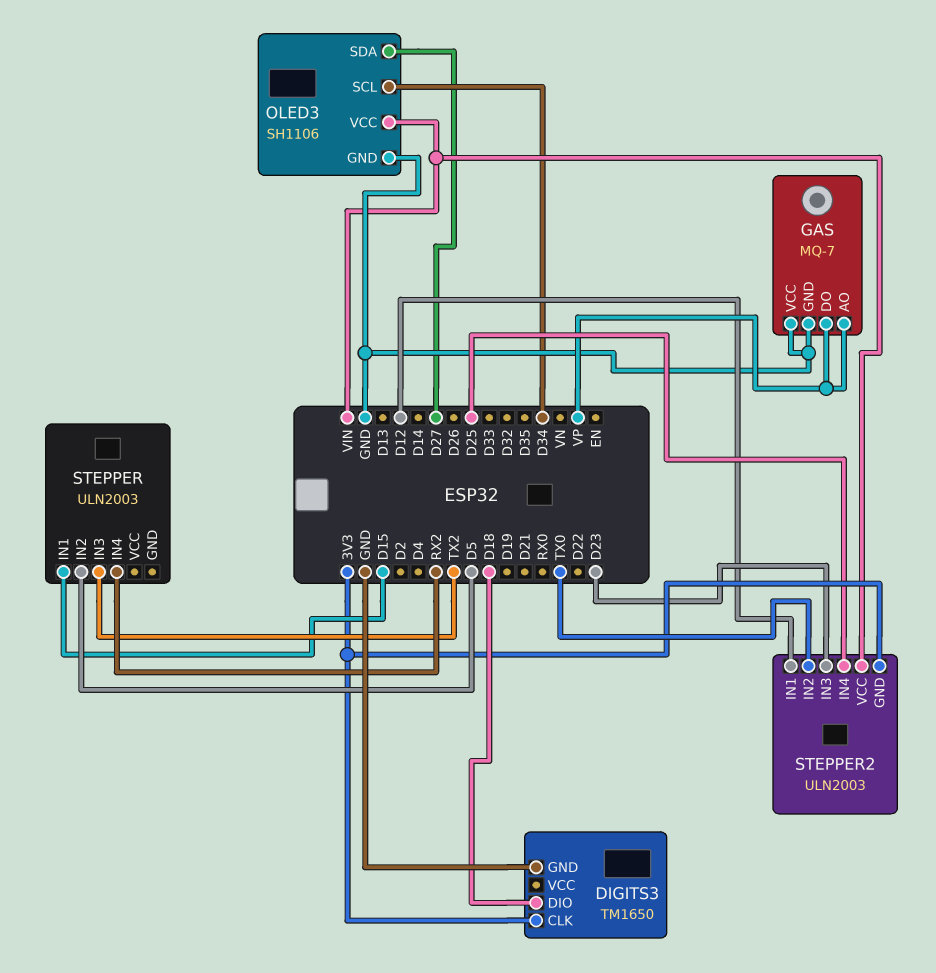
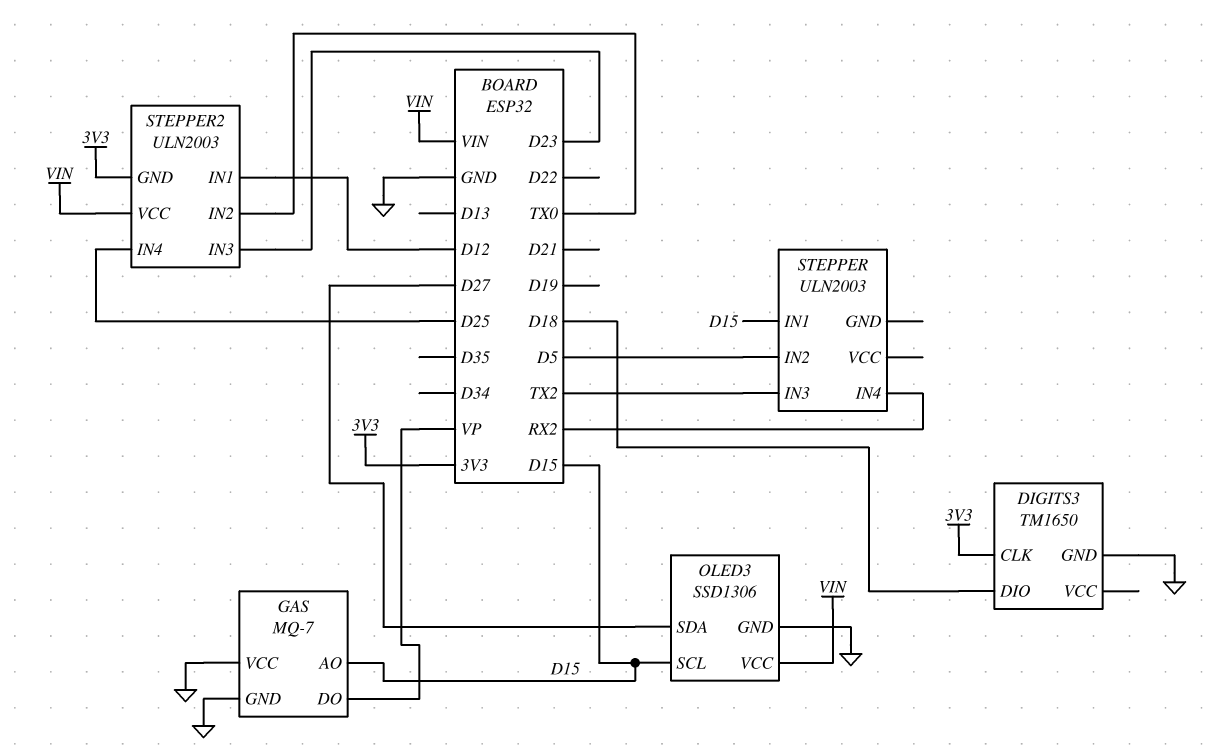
GAS pin AO: VP -> D15
OLED3: SH1106 -> SSD1306
OLED3 pin SCL: D34 -> D15

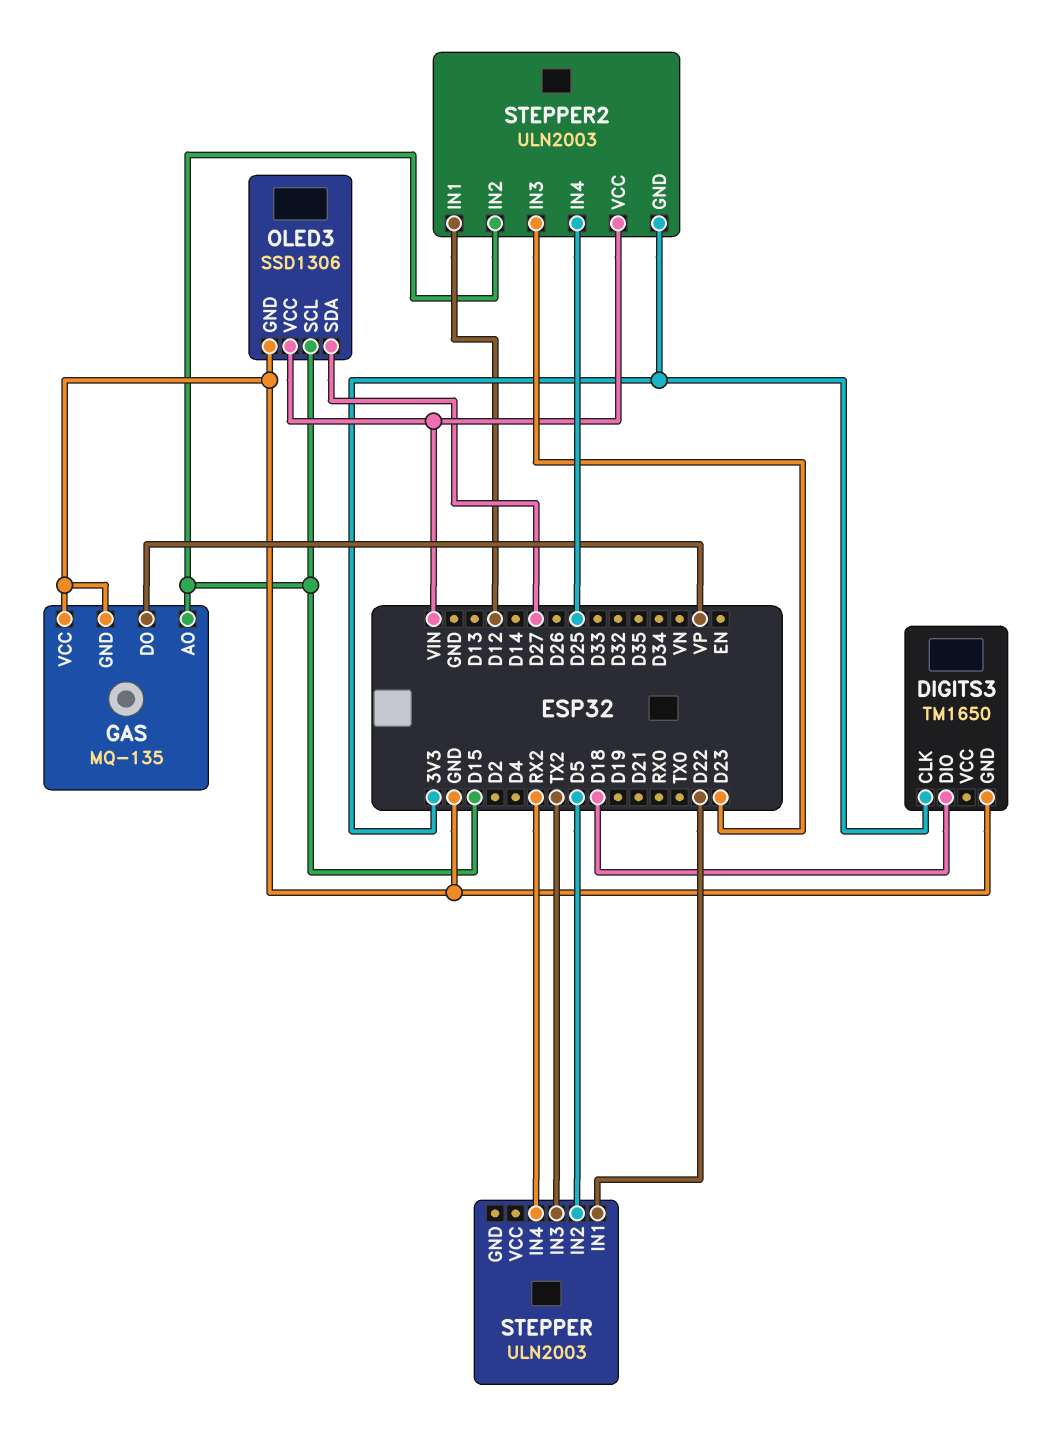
GAS: MQ-7 -> MQ-135
STEPPER pin IN1: D15 -> D22
STEPPER2 pin IN2: TX0 -> D15

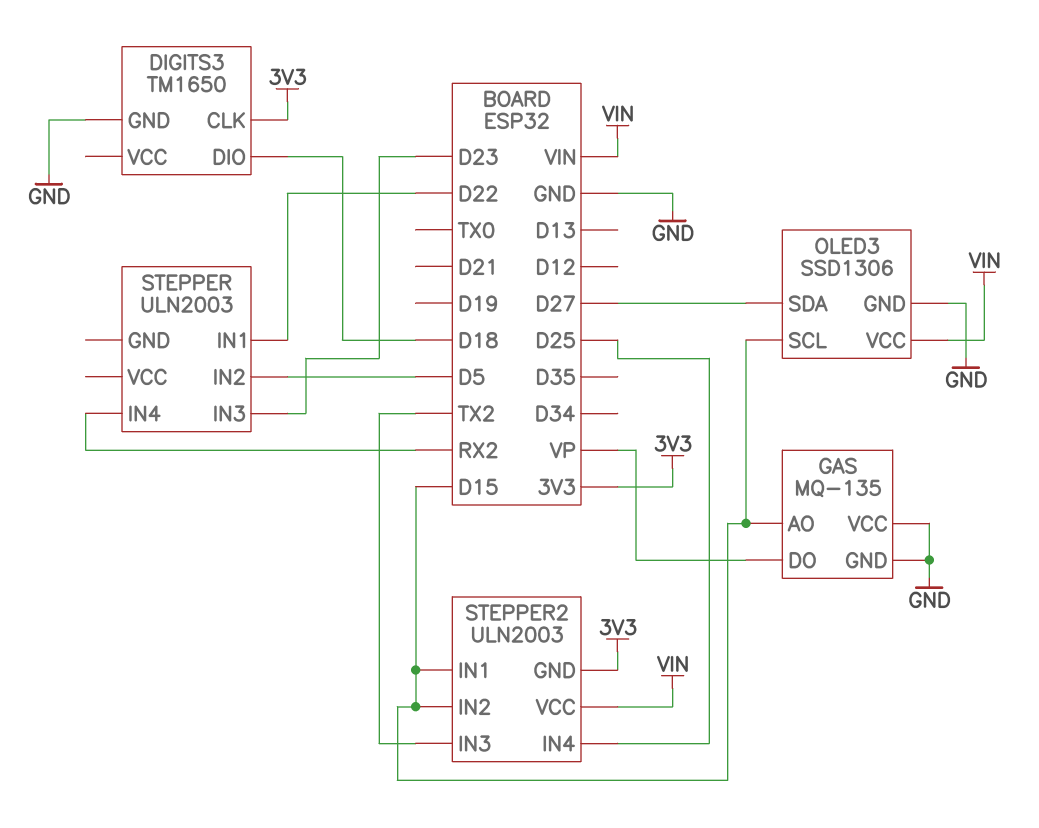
STEPPER pin IN3: TX2 -> D23
STEPPER2 pin IN1: D12 -> D15
STEPPER2 pin IN3: D23 -> TX2

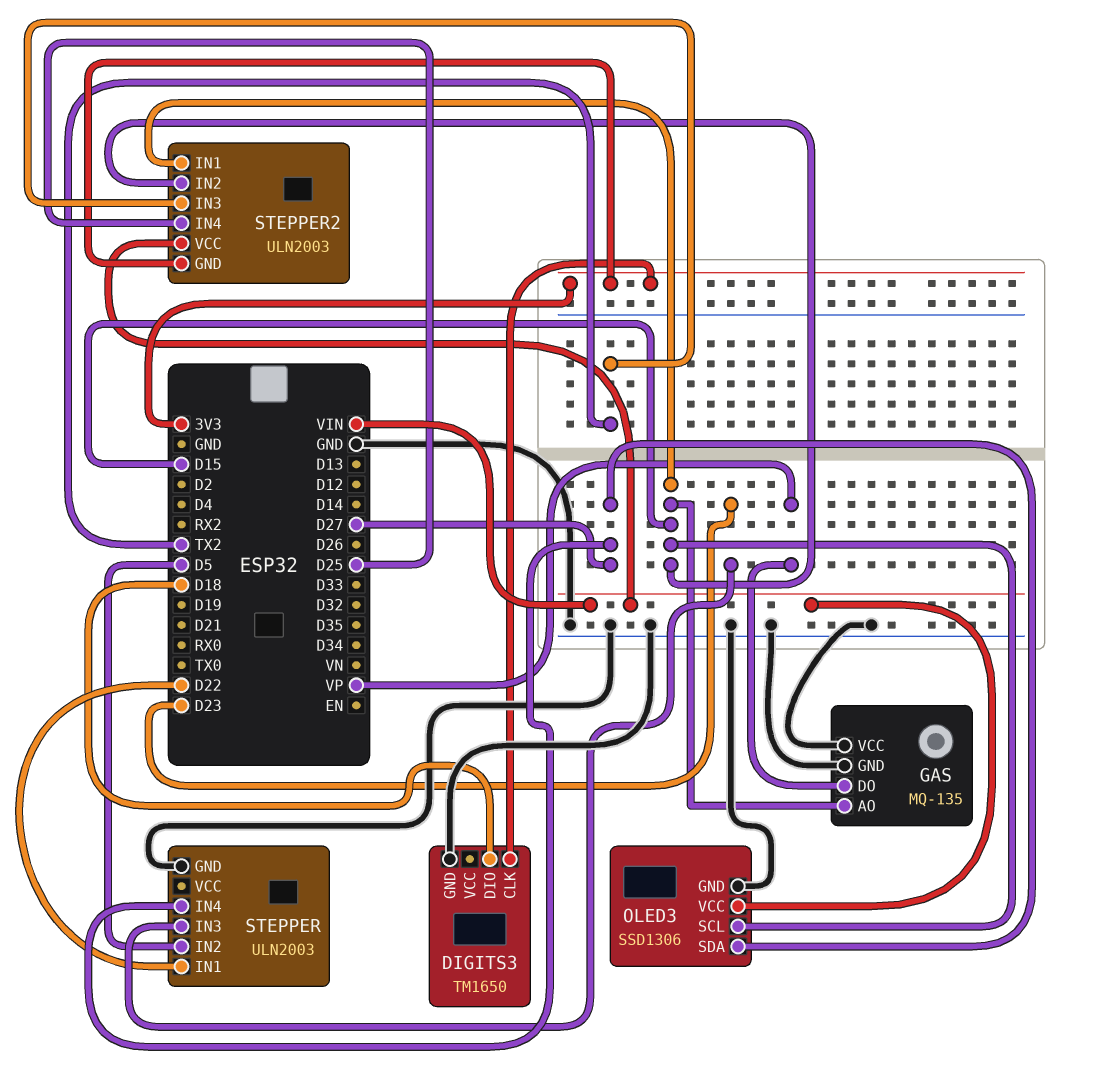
STEPPER pin GND: none -> GND
STEPPER pin IN4: RX2 -> D27

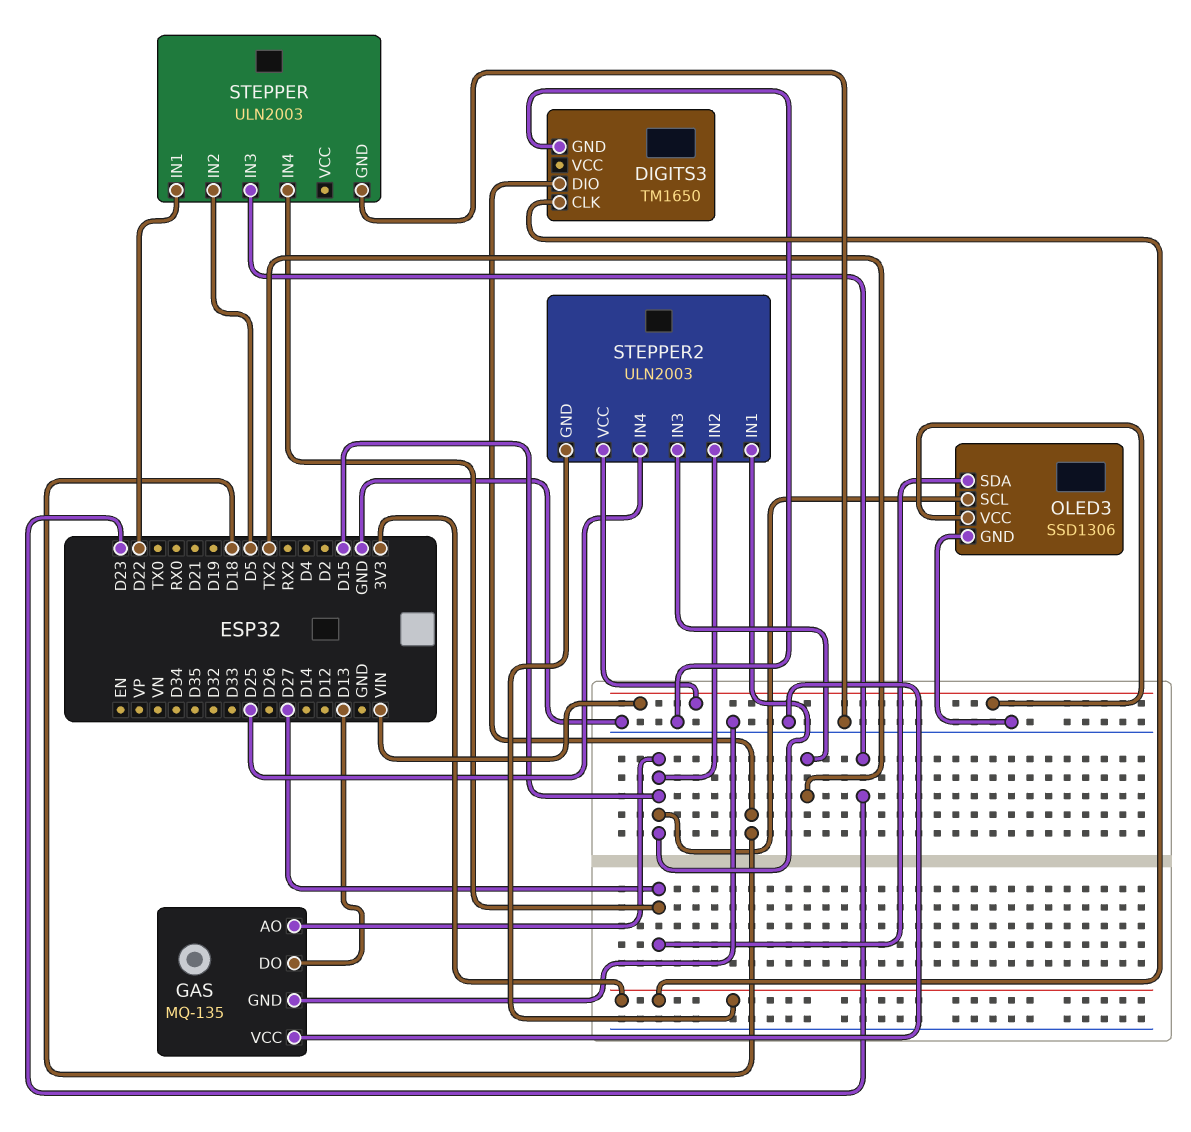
GAS pin DO: VP -> D13

